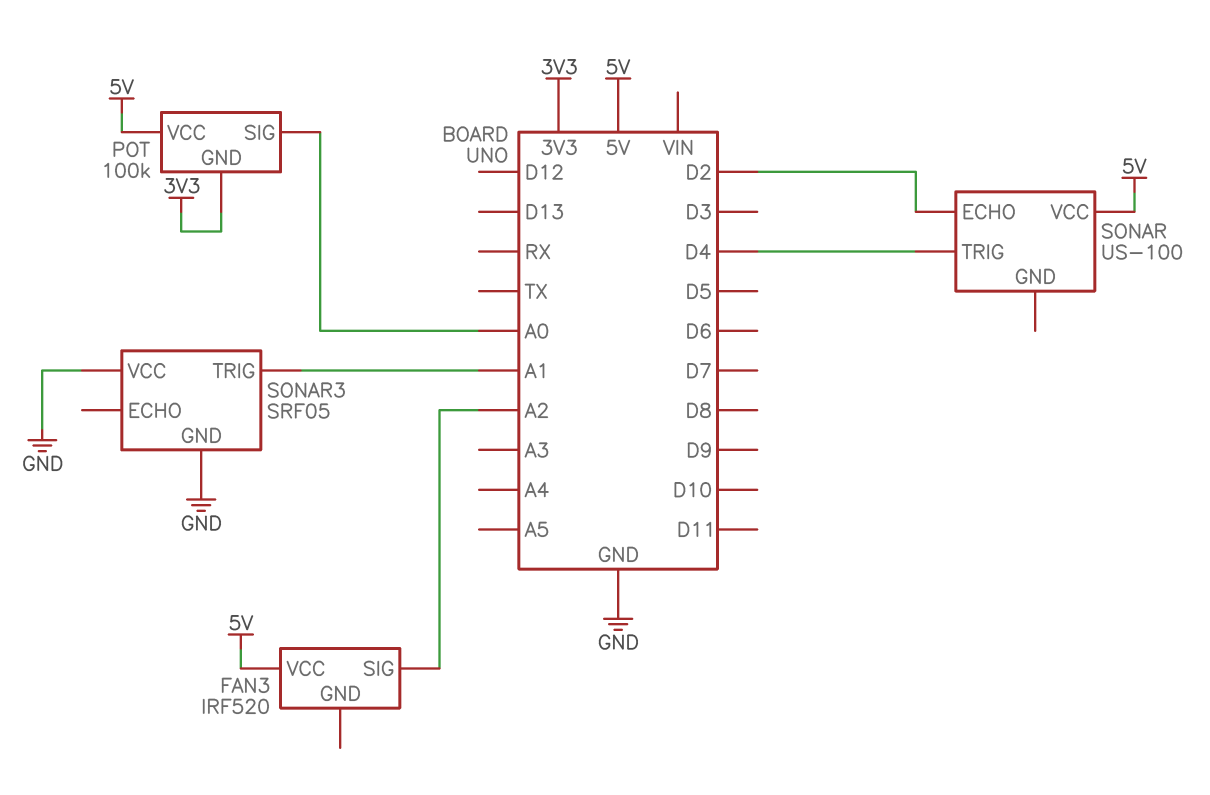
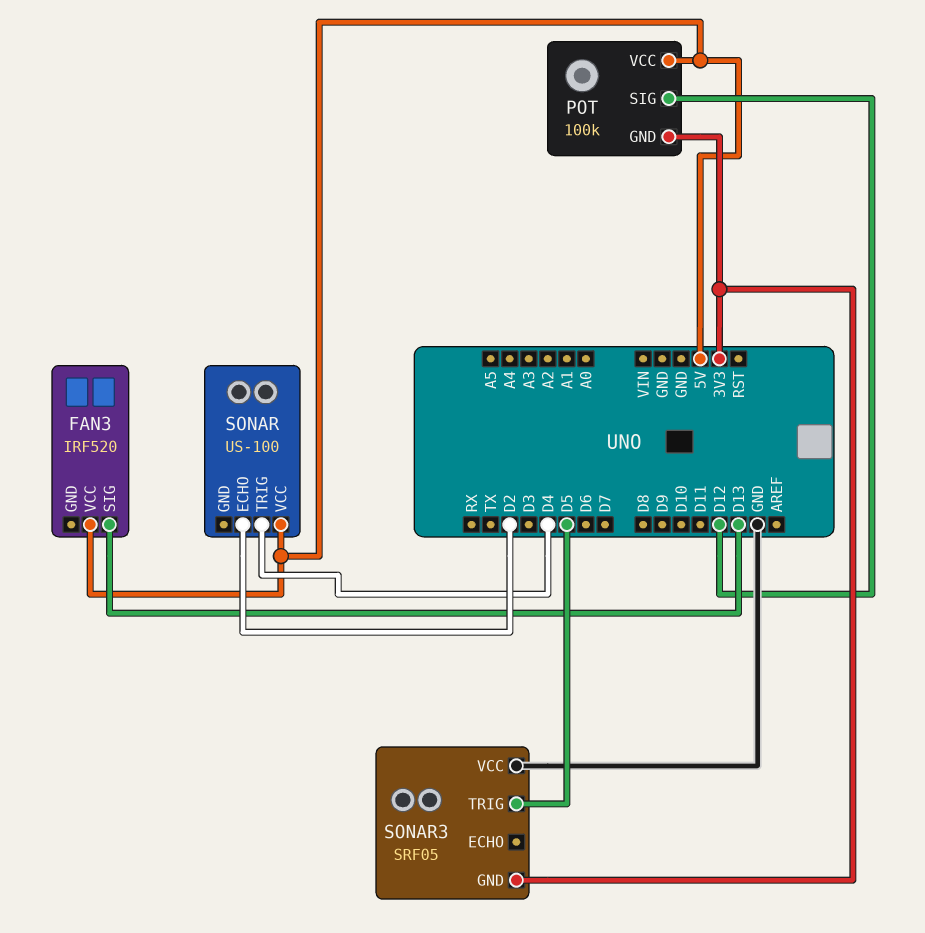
FAN3 pin SIG: A2 -> D13
POT pin SIG: A0 -> D12
SONAR3 pin GND: GND -> 3V3
SONAR3 pin TRIG: A1 -> D5

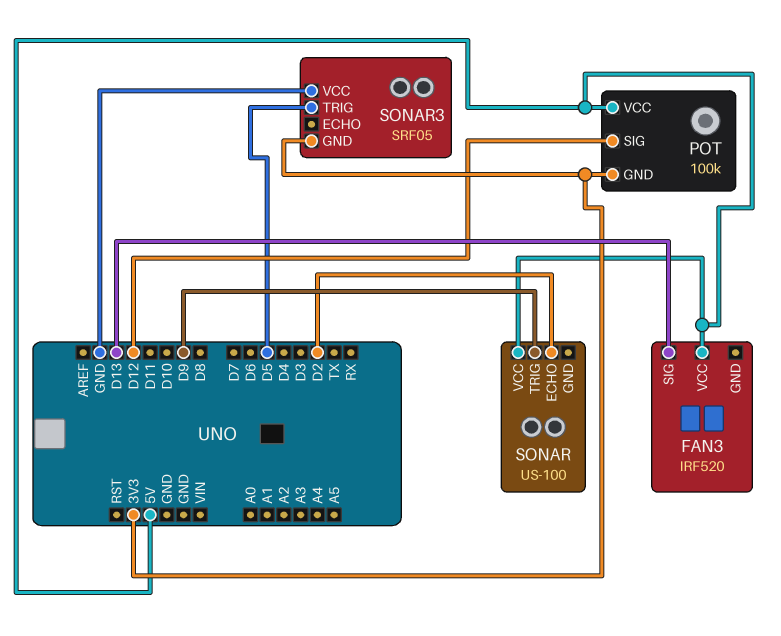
SONAR pin TRIG: D4 -> D9

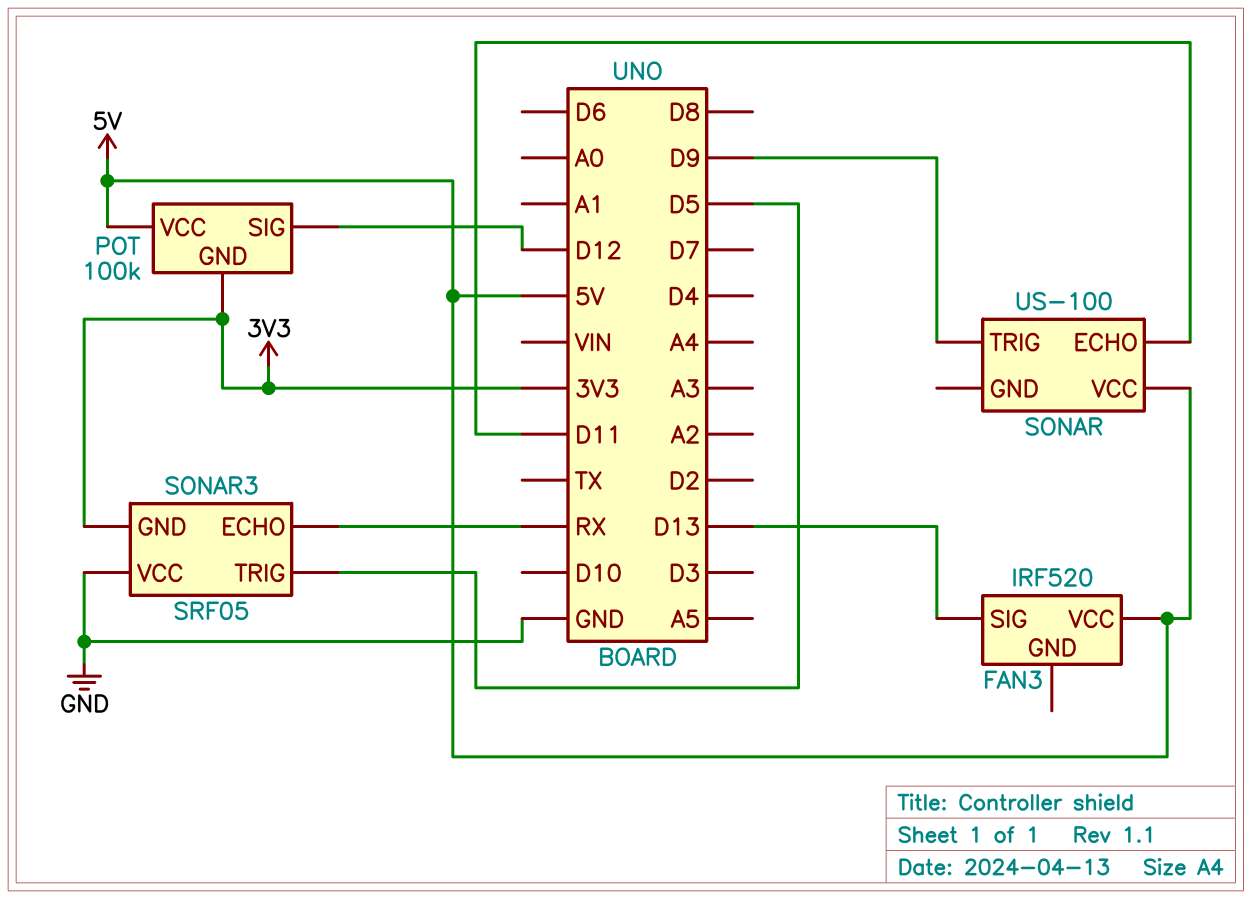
SONAR pin ECHO: D2 -> D11
SONAR3 pin ECHO: none -> RX

